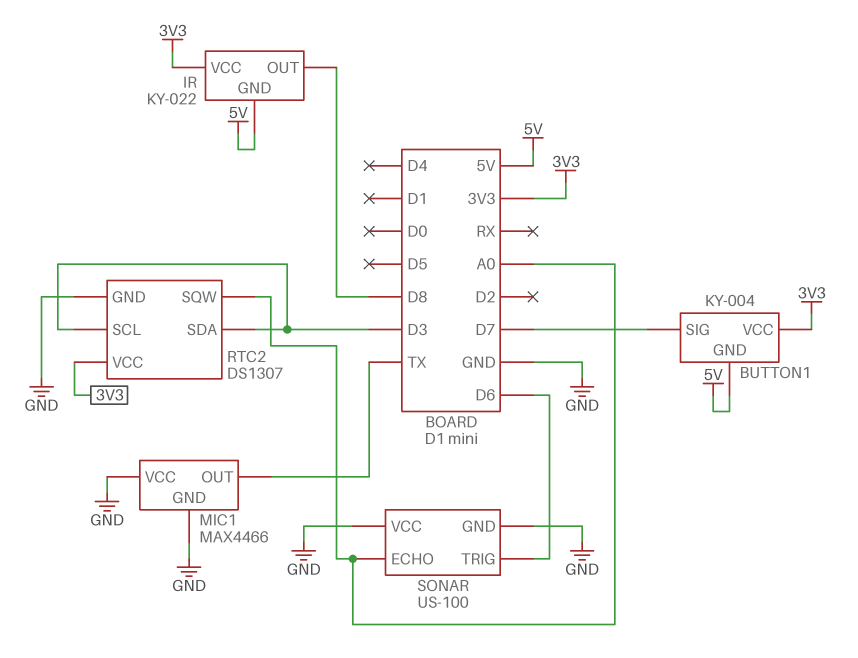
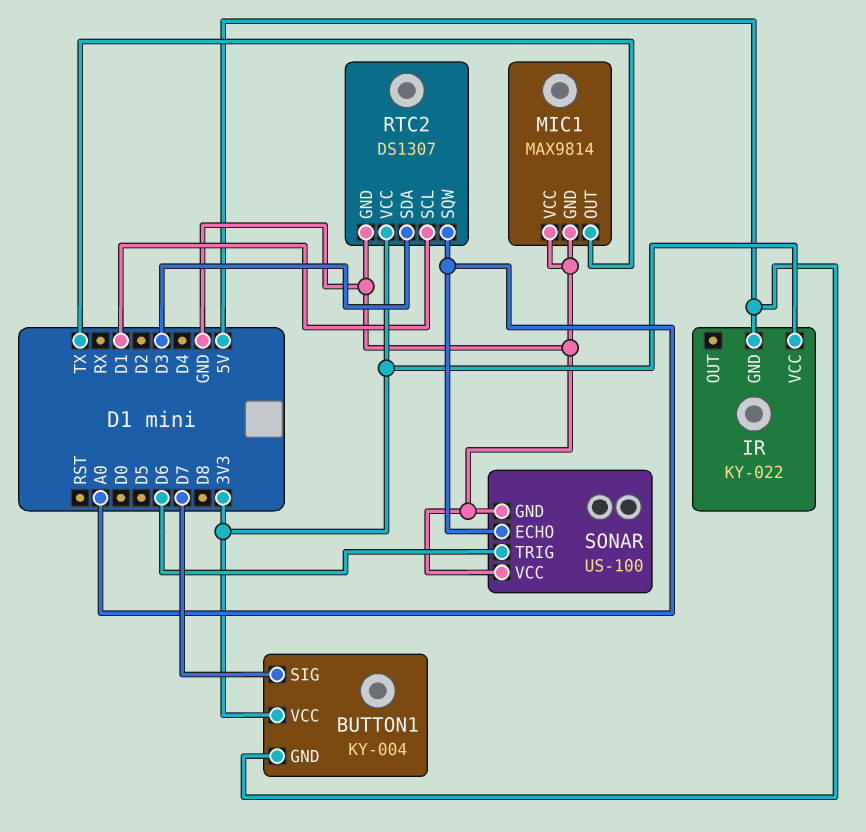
IR pin OUT: D8 -> none
MIC1: MAX4466 -> MAX9814
RTC2 pin SCL: D3 -> D1

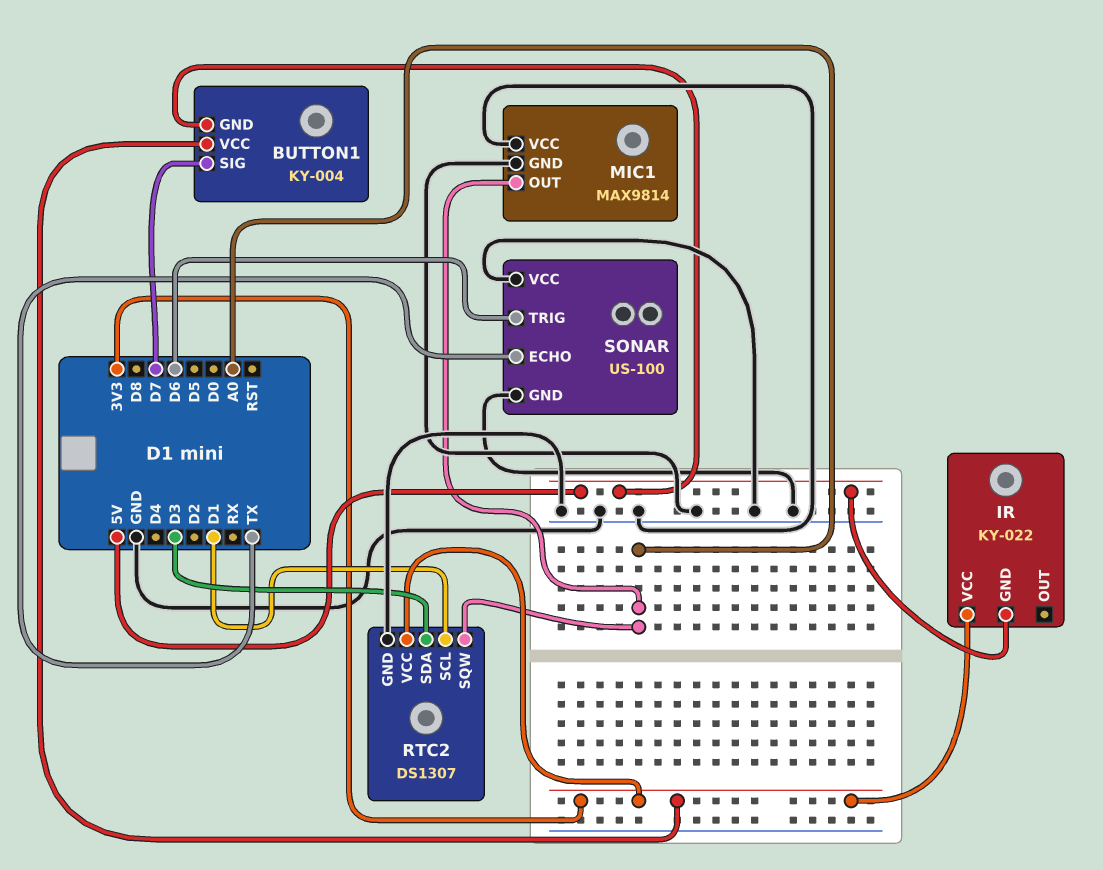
MIC1 pin OUT: TX -> A0
SONAR pin ECHO: A0 -> TX

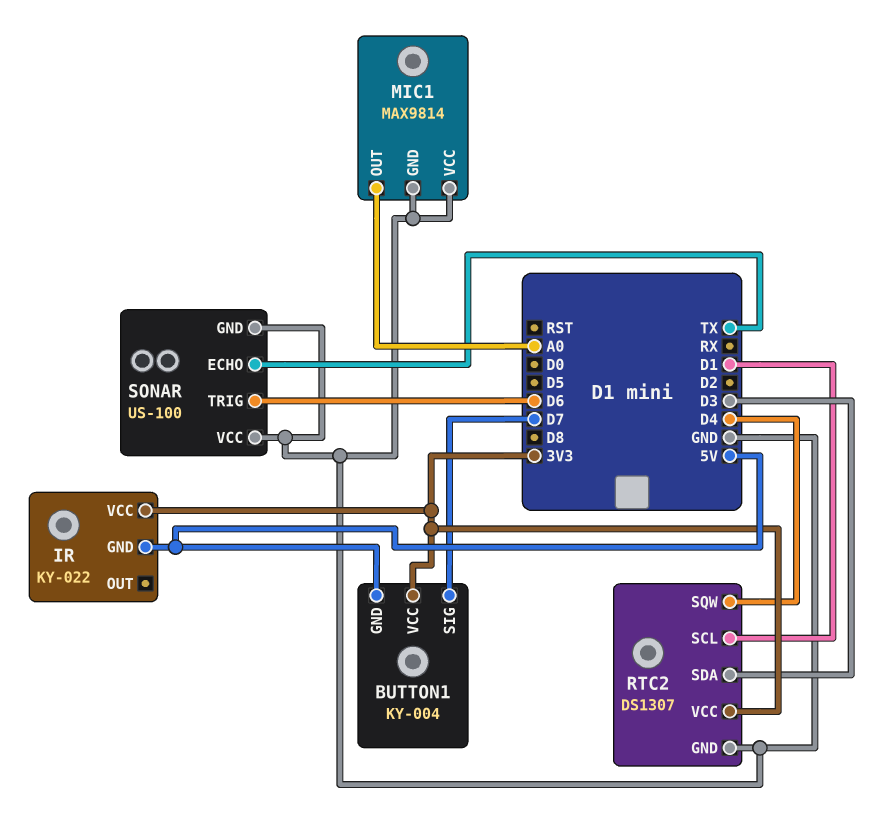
RTC2 pin SQW: A0 -> D4

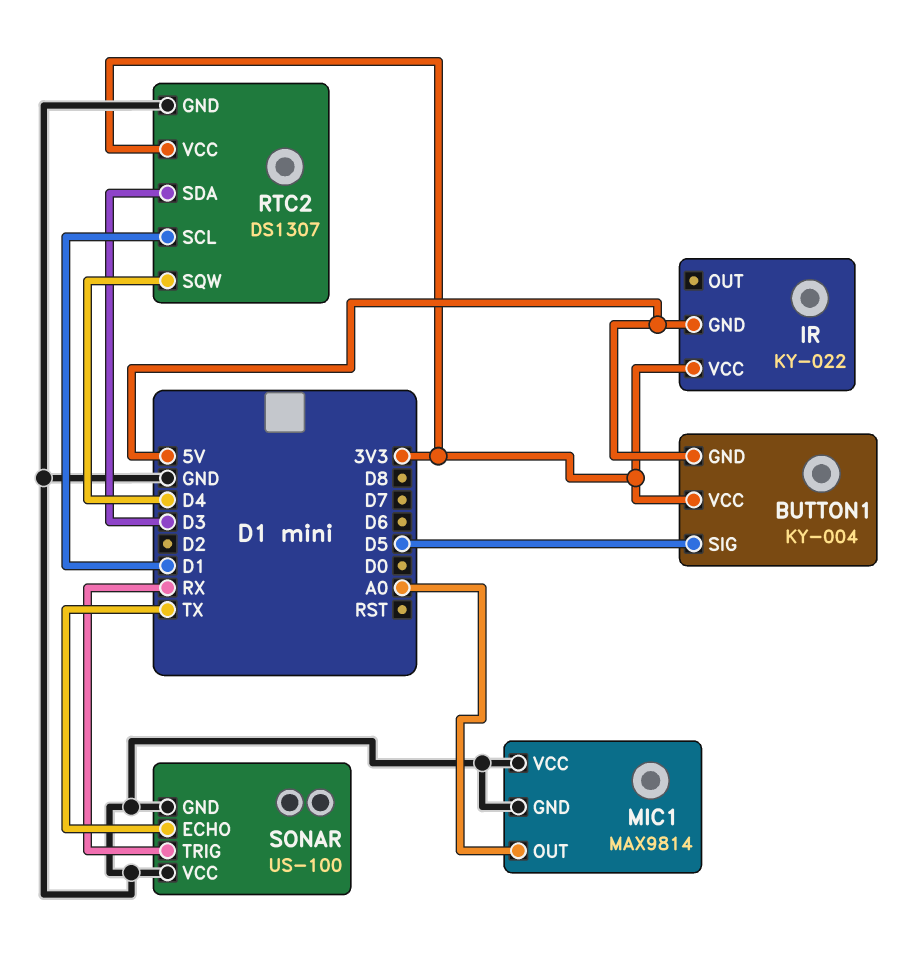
BUTTON1 pin SIG: D7 -> D5
SONAR pin TRIG: D6 -> RX

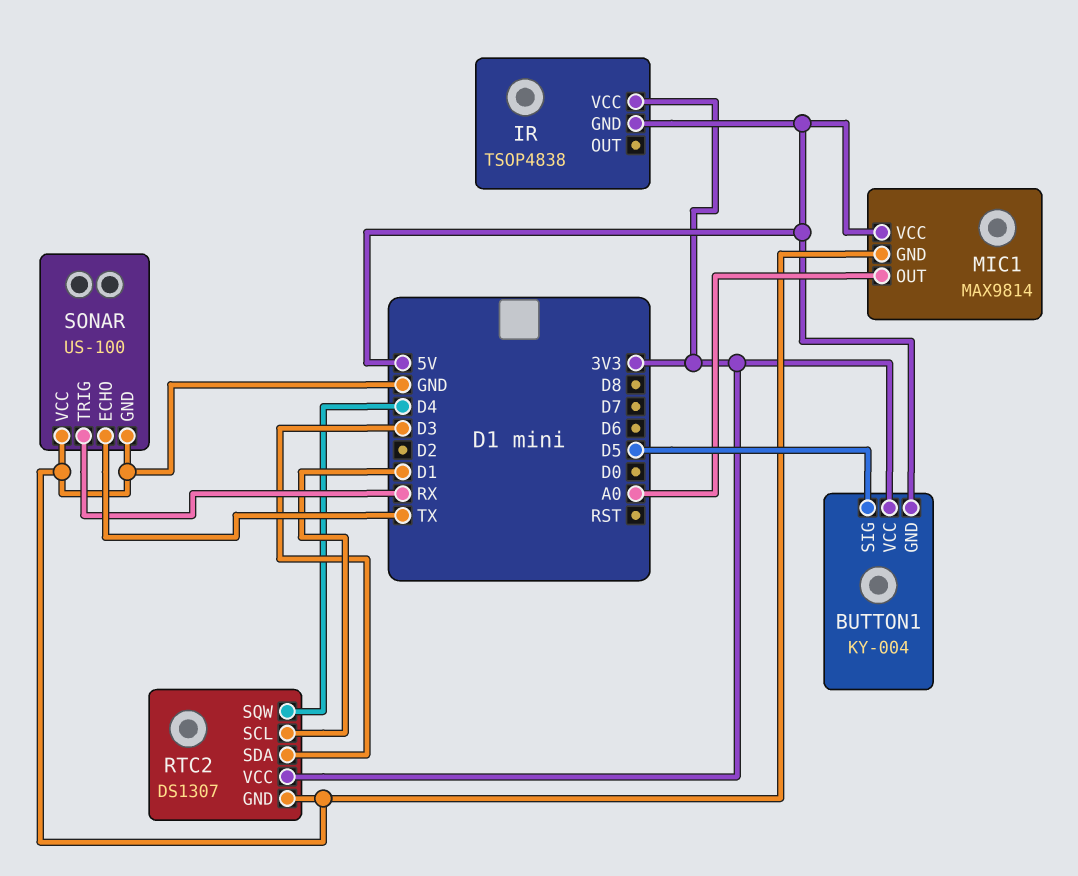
IR: KY-022 -> TSOP4838
MIC1 pin VCC: GND -> 5V

